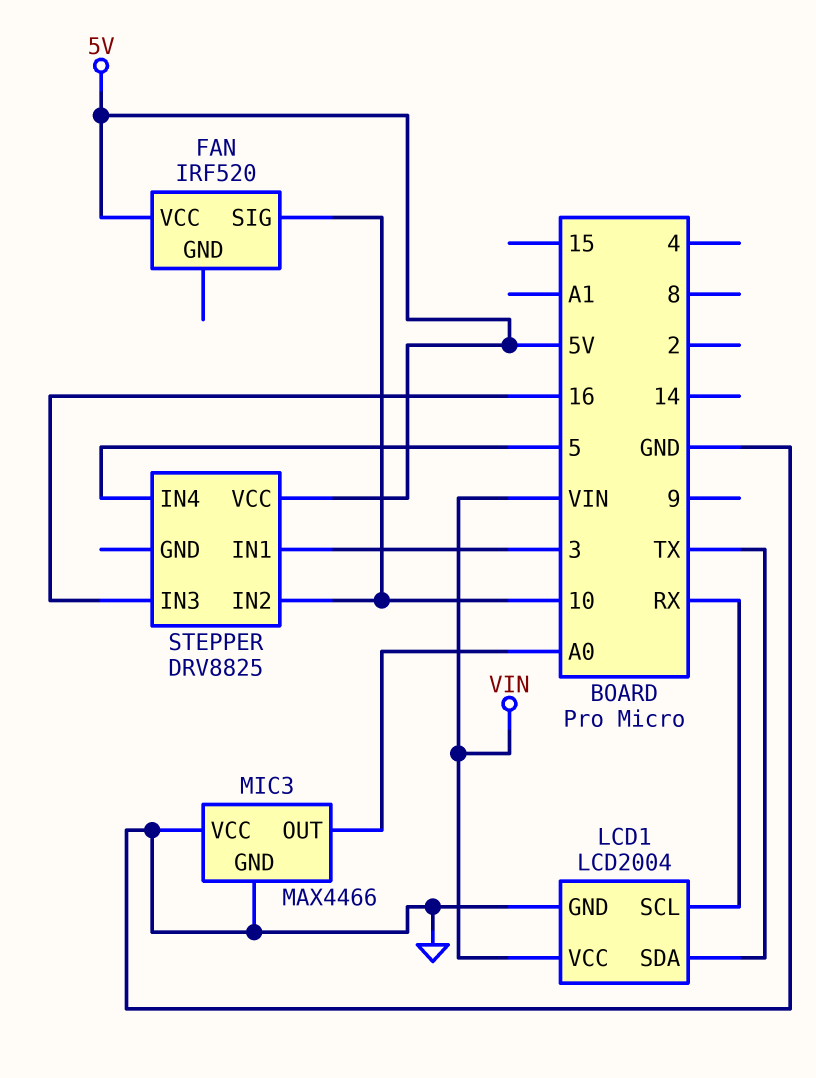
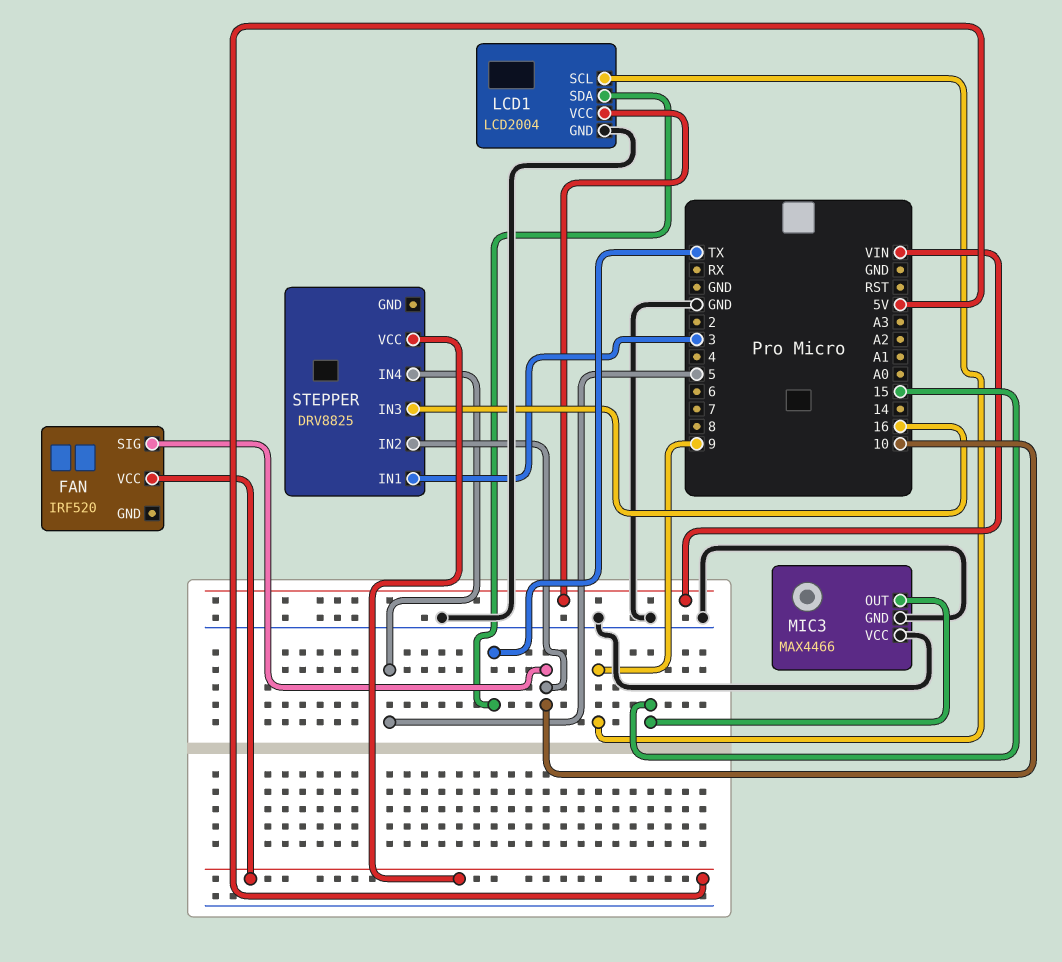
LCD1 pin SCL: RX -> 9
MIC3 pin OUT: A0 -> 15

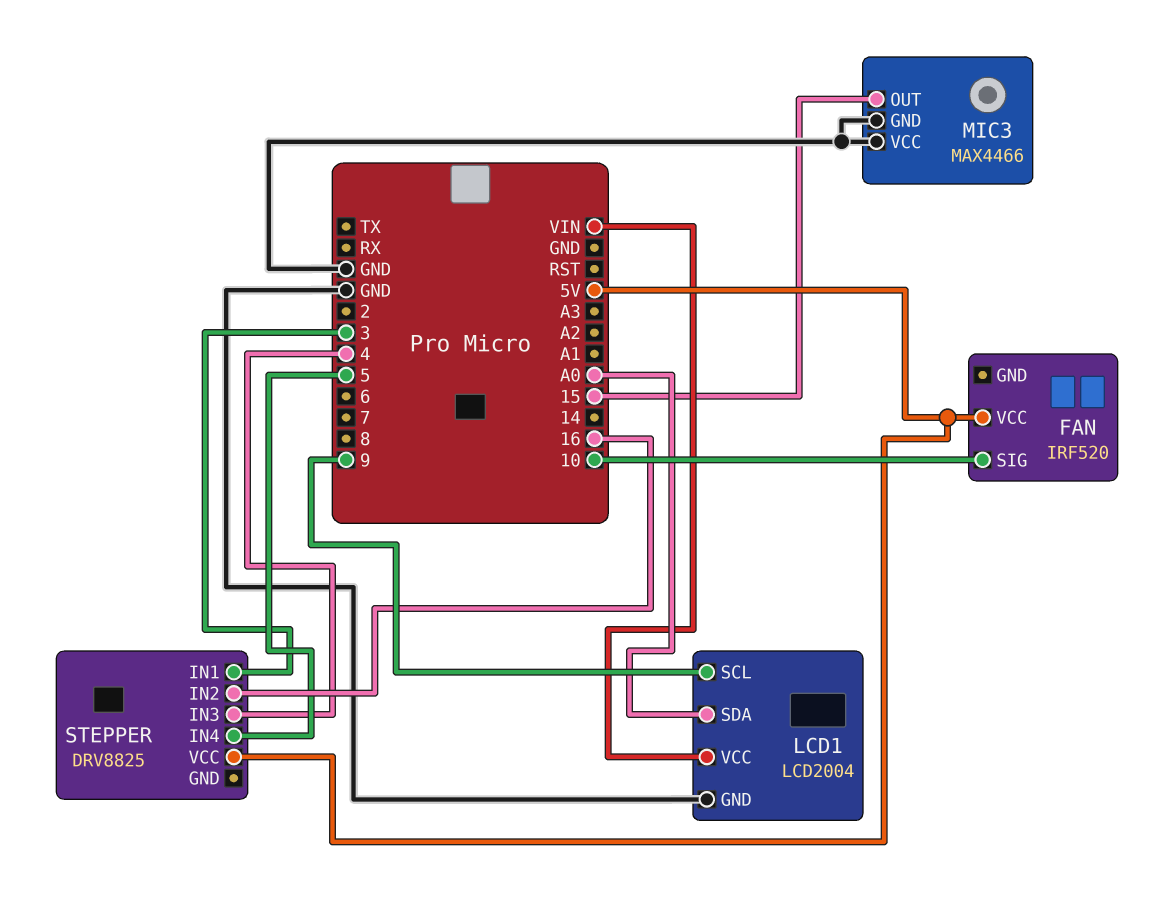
LCD1 pin SDA: TX -> A0
STEPPER pin IN2: 10 -> 16
STEPPER pin IN3: 16 -> 4

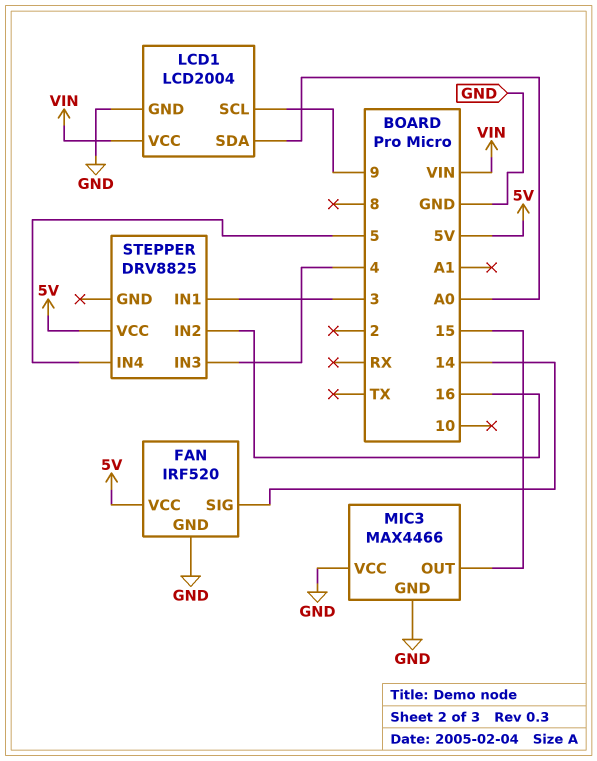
FAN pin GND: none -> GND
FAN pin SIG: 10 -> 14

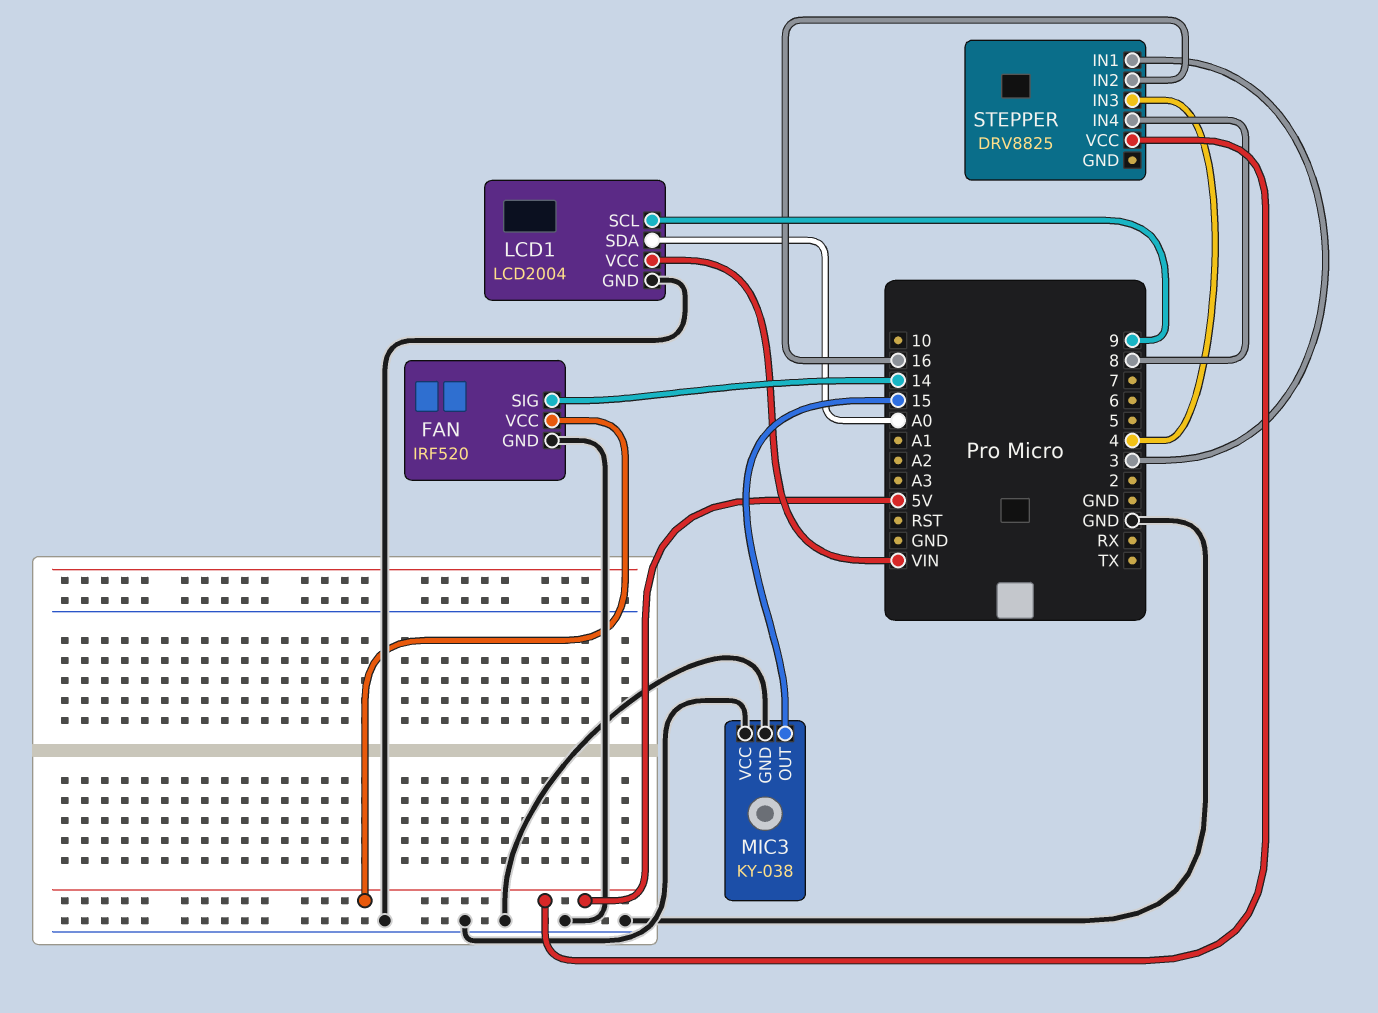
MIC3: MAX4466 -> KY-038
STEPPER pin IN4: 5 -> 8

